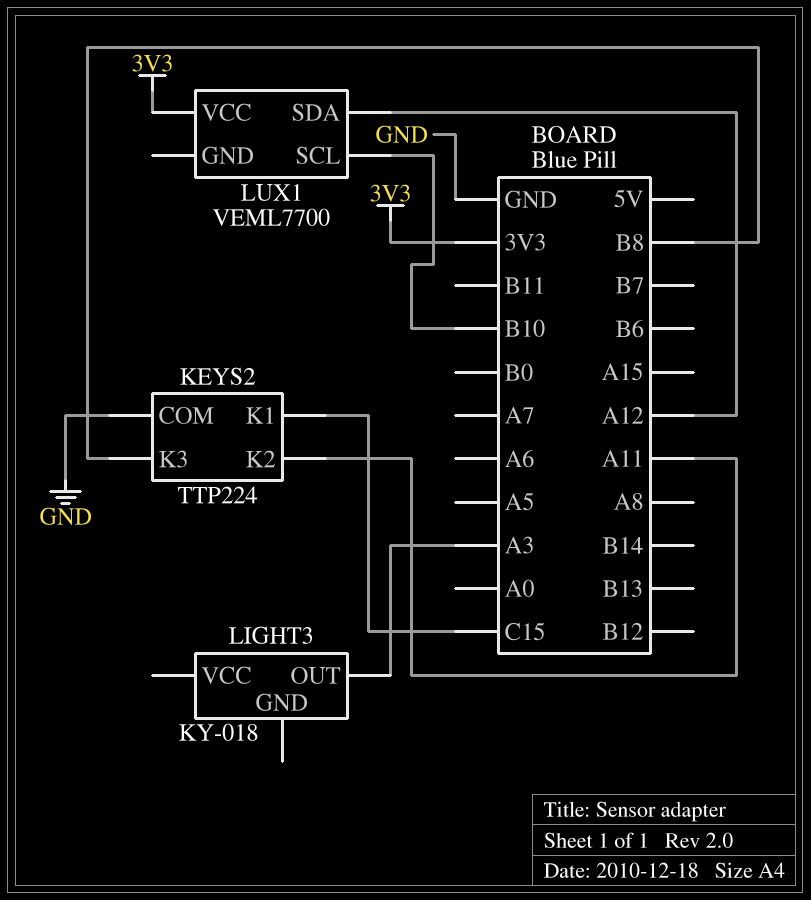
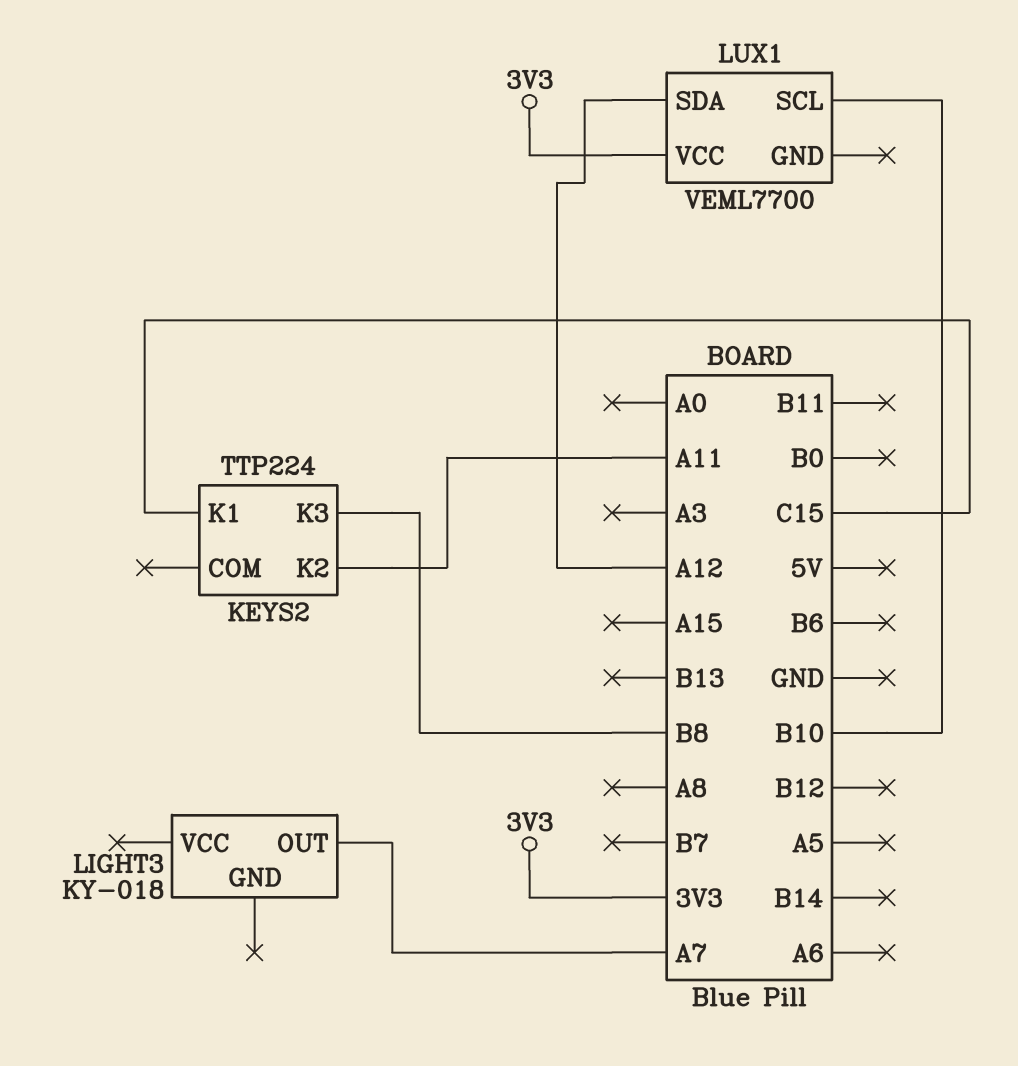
KEYS2 pin COM: GND -> none
LIGHT3 pin OUT: A3 -> A7

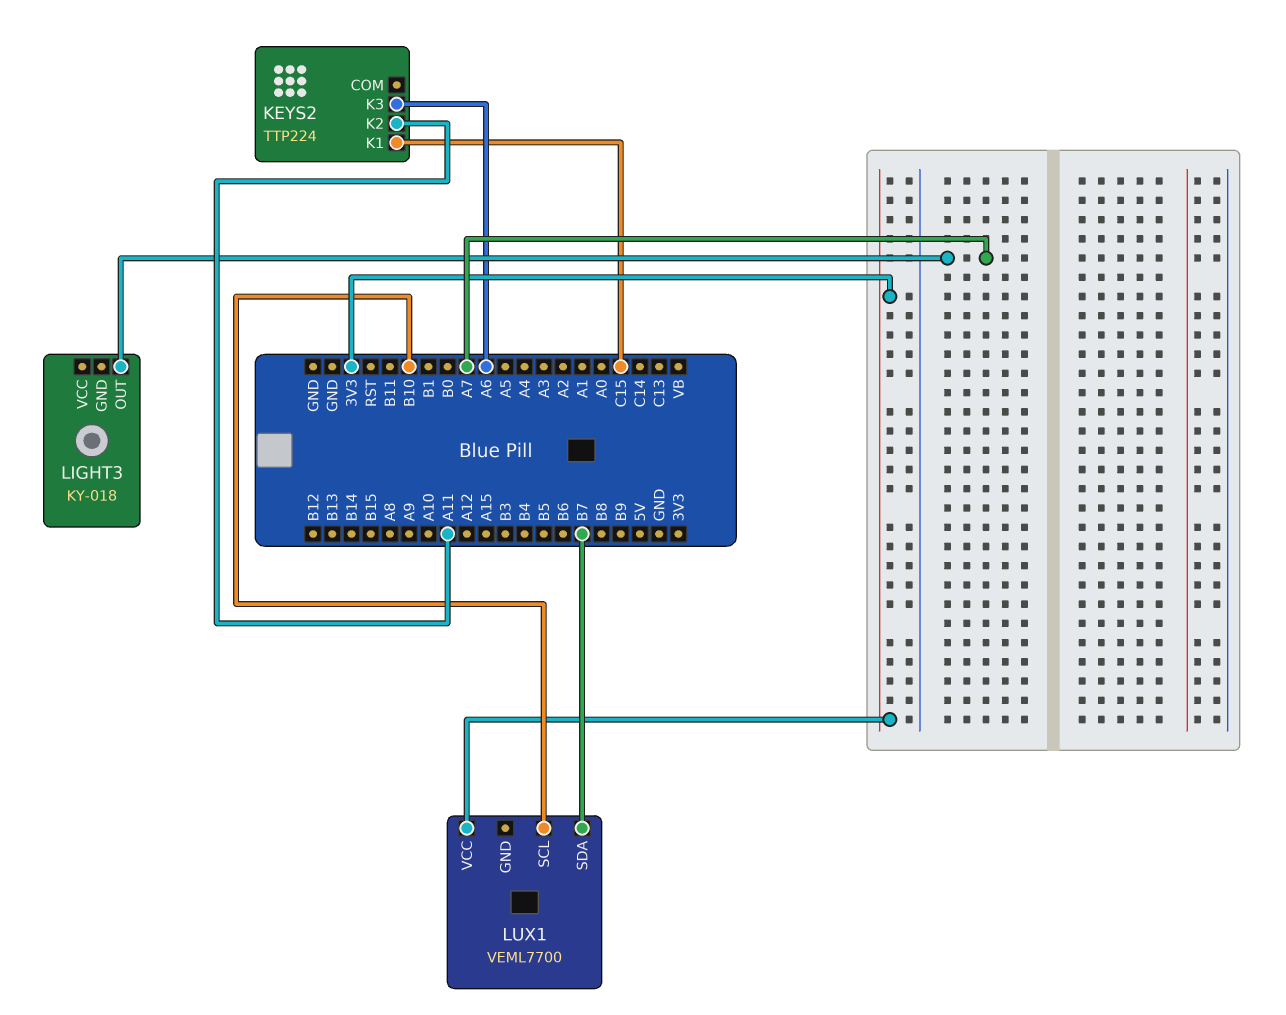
KEYS2 pin K3: B8 -> A6
LUX1 pin SDA: A12 -> B7

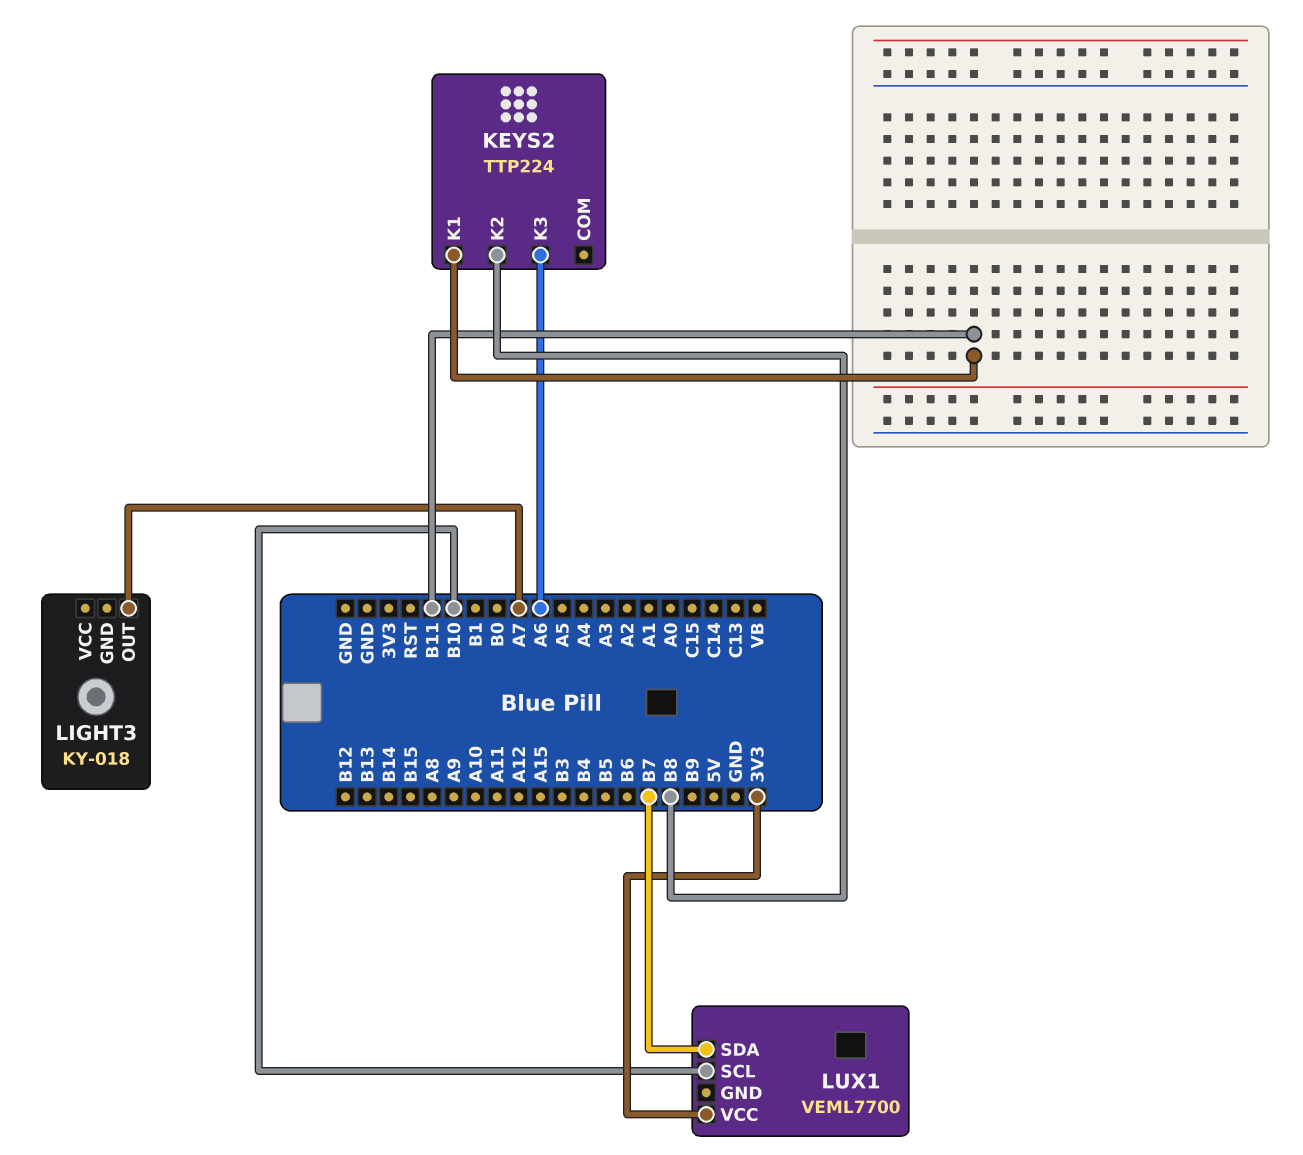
KEYS2 pin K1: C15 -> B11
KEYS2 pin K2: A11 -> B8

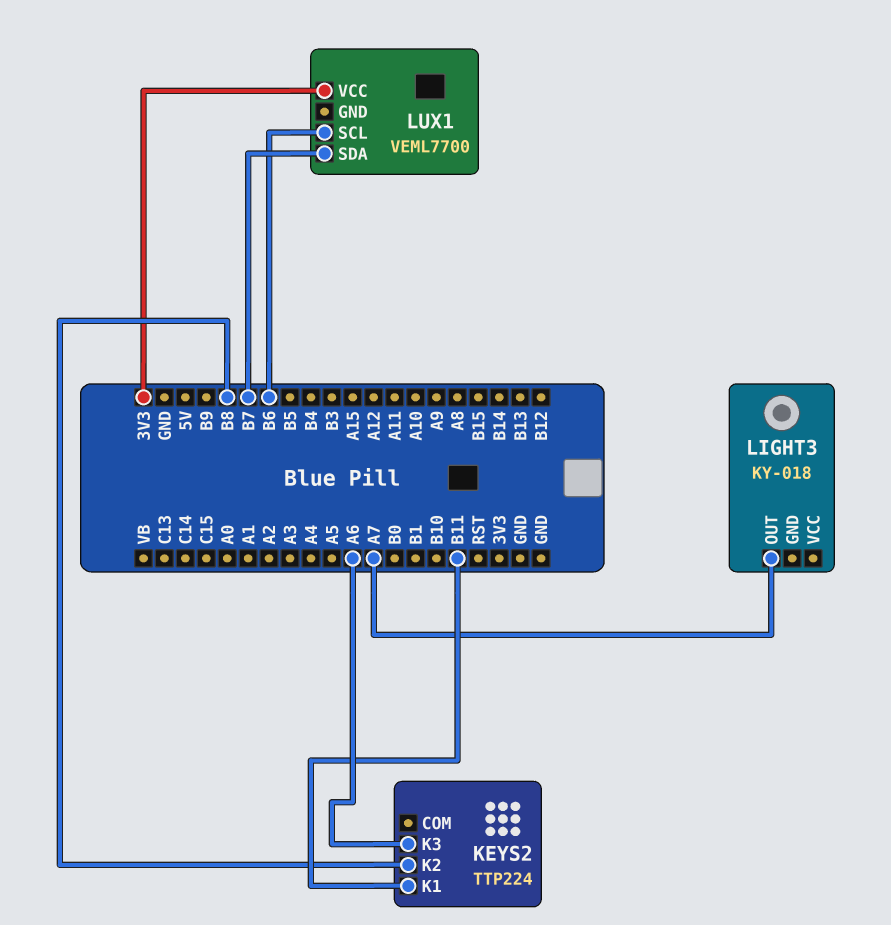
LUX1 pin SCL: B10 -> B6

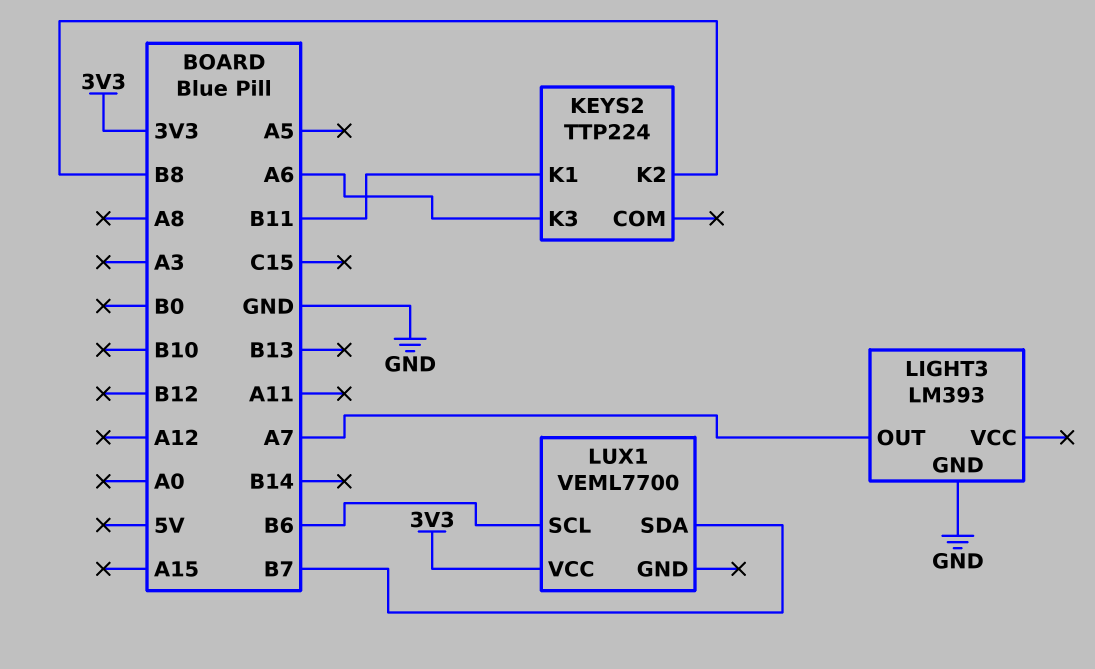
LIGHT3: KY-018 -> LM393
LIGHT3 pin GND: none -> GND

